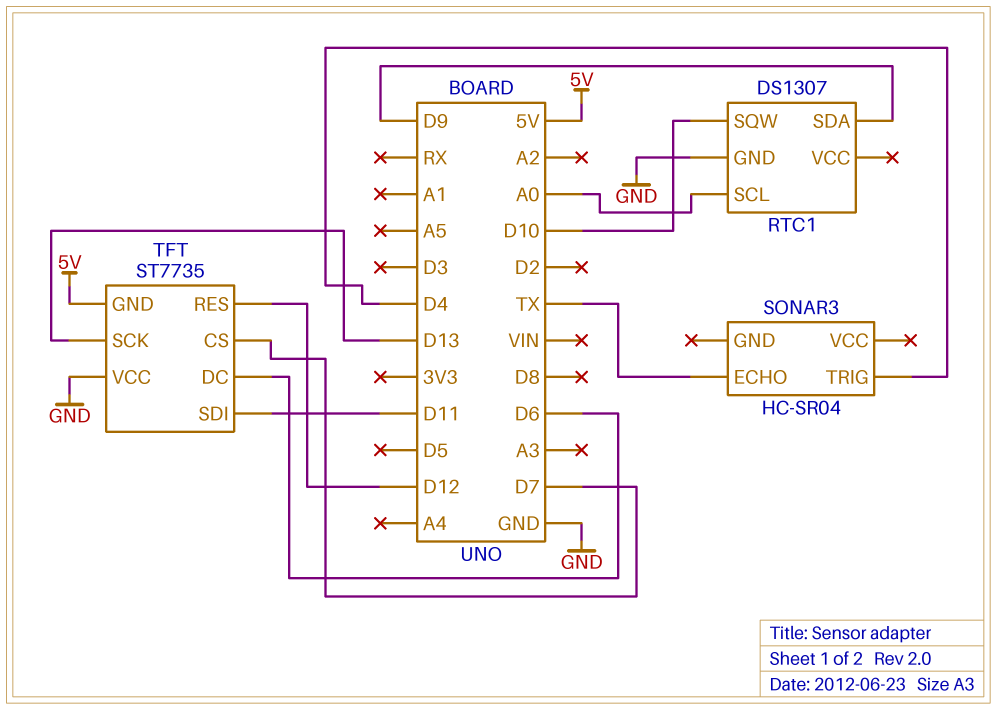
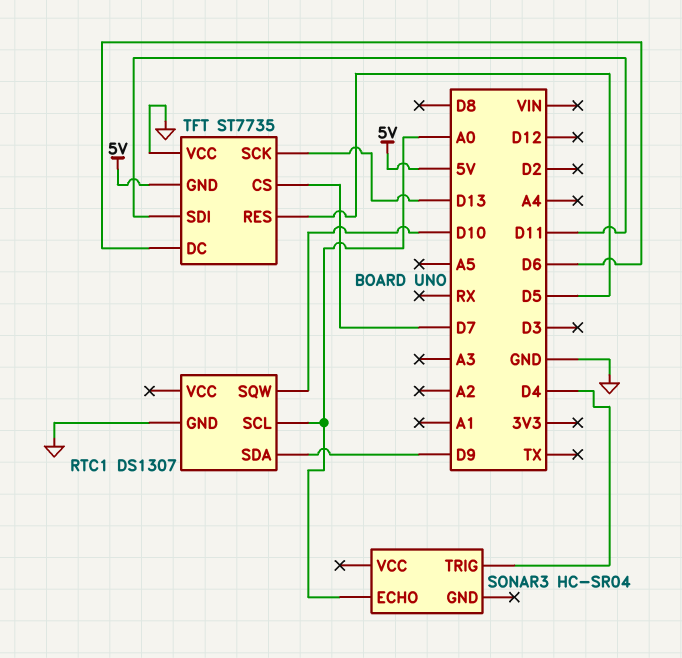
SONAR3 pin ECHO: TX -> A0
TFT pin RES: D12 -> D5

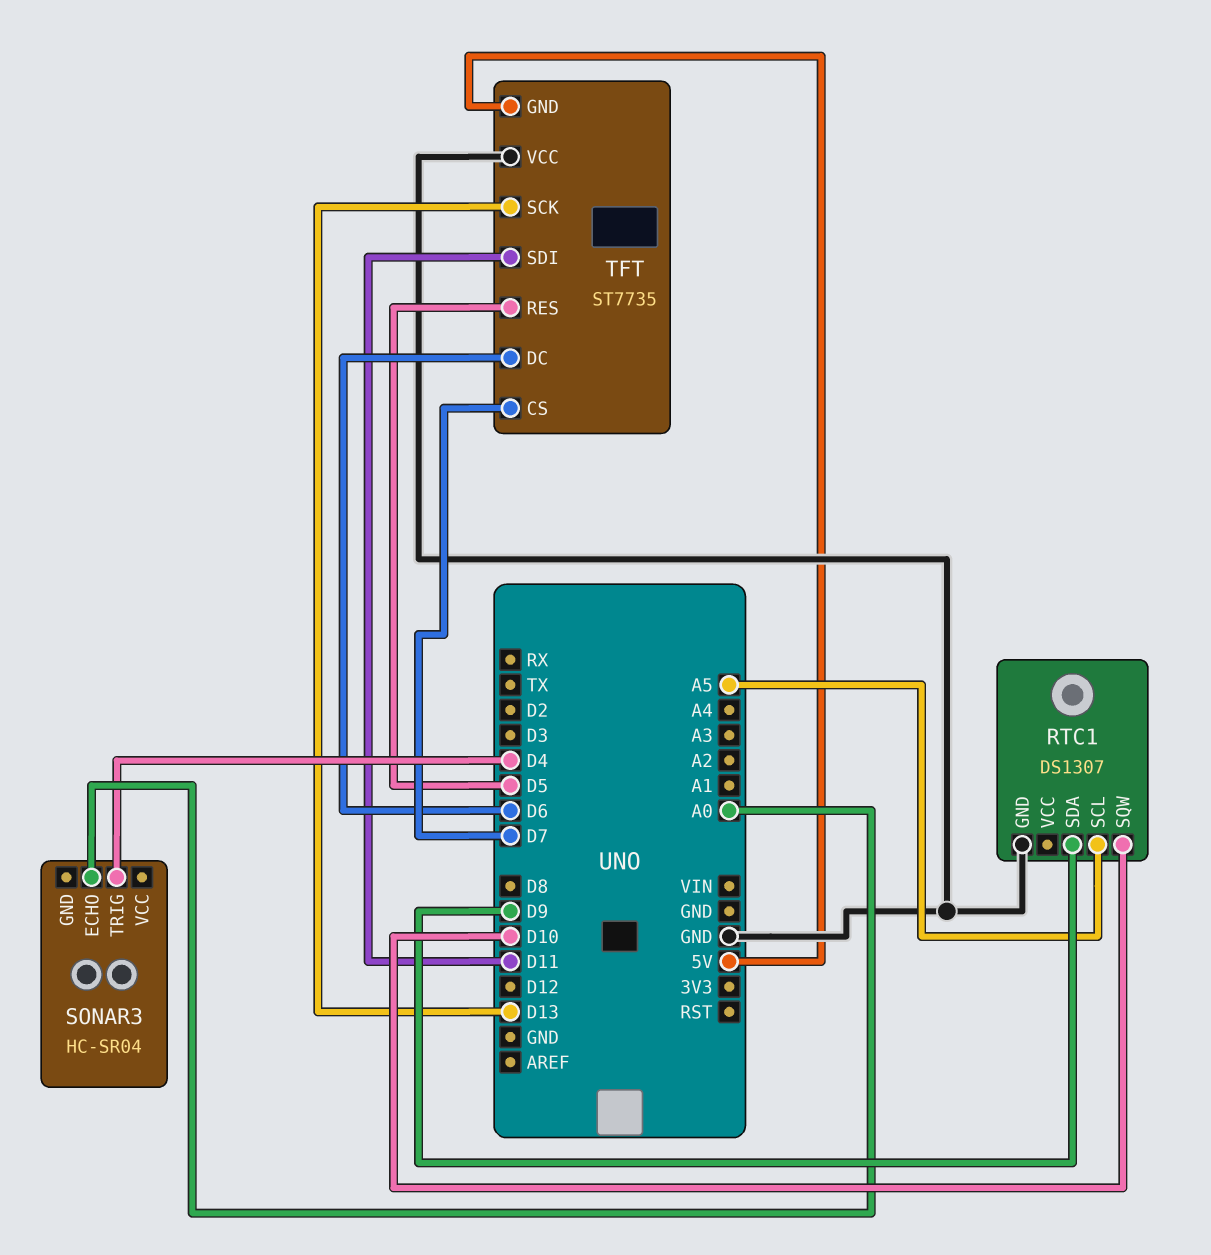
RTC1 pin SCL: A0 -> A5

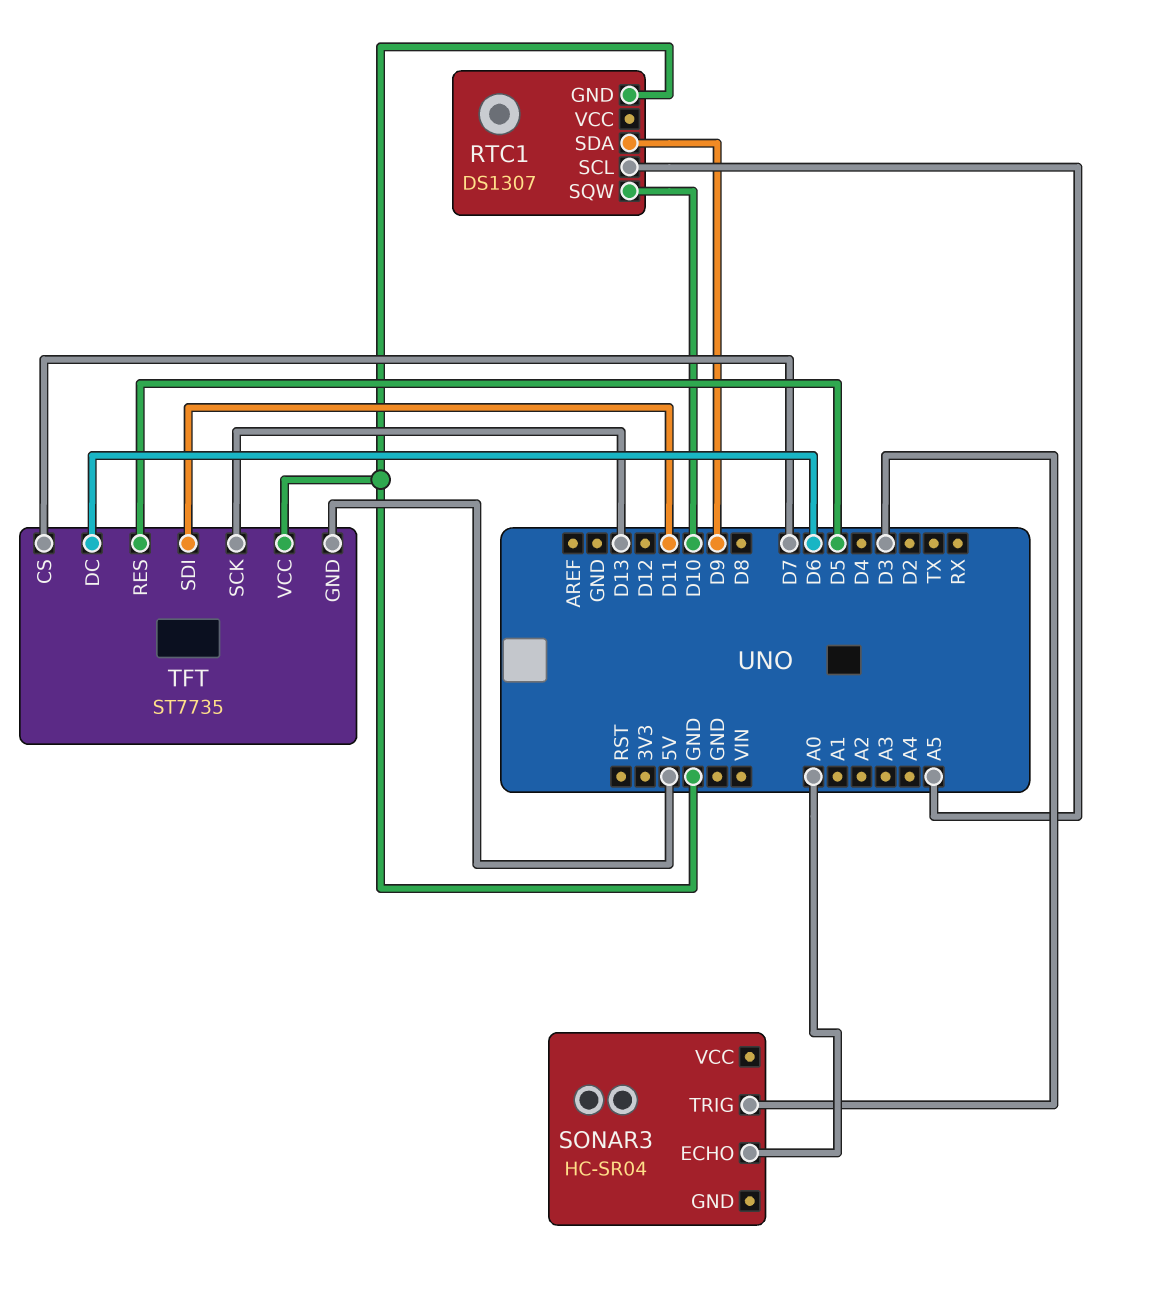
SONAR3 pin TRIG: D4 -> D3

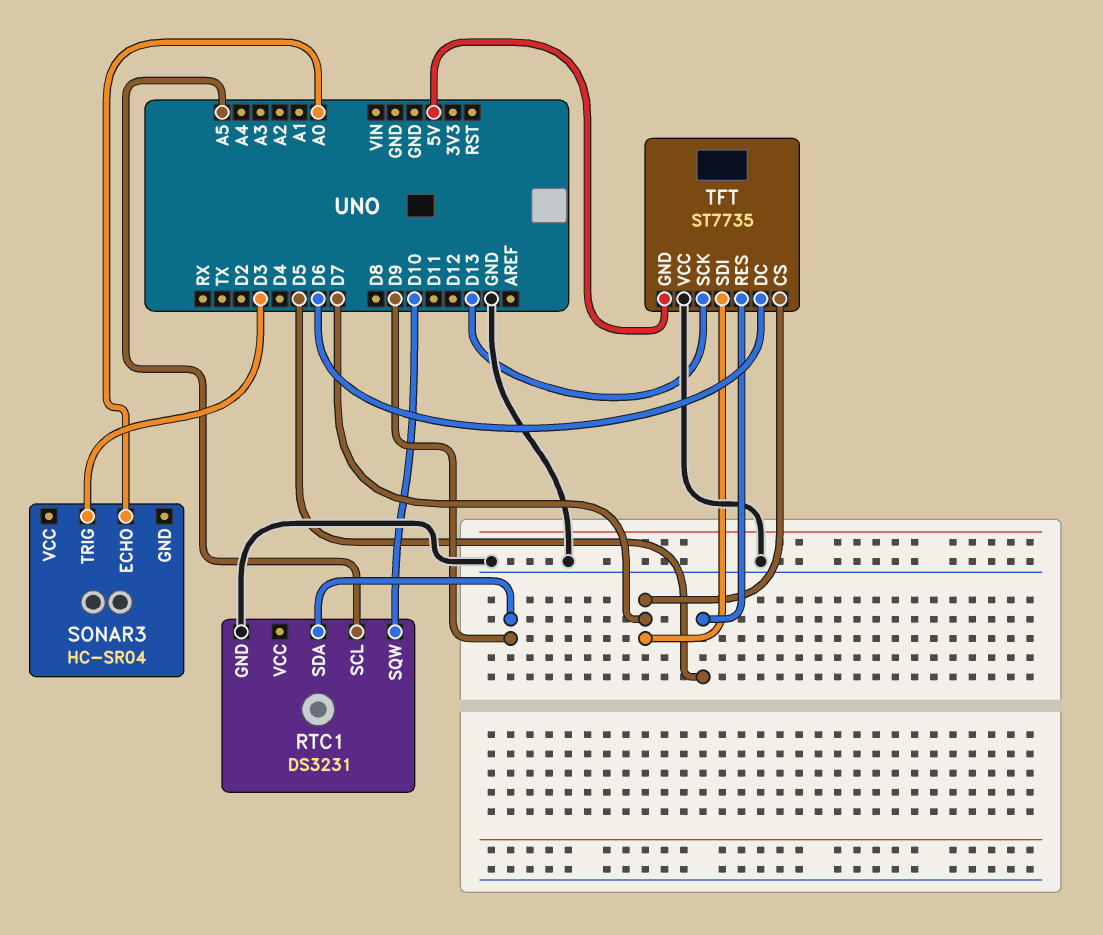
RTC1: DS1307 -> DS3231
TFT pin SDI: D11 -> D7

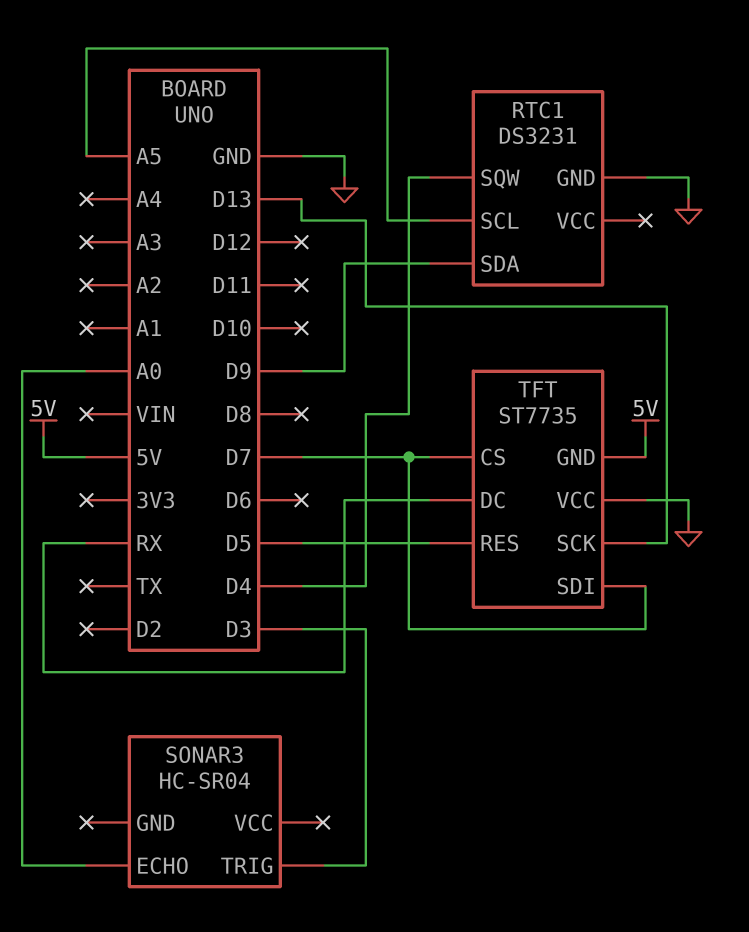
RTC1 pin SQW: D10 -> D4
TFT pin DC: D6 -> RX

